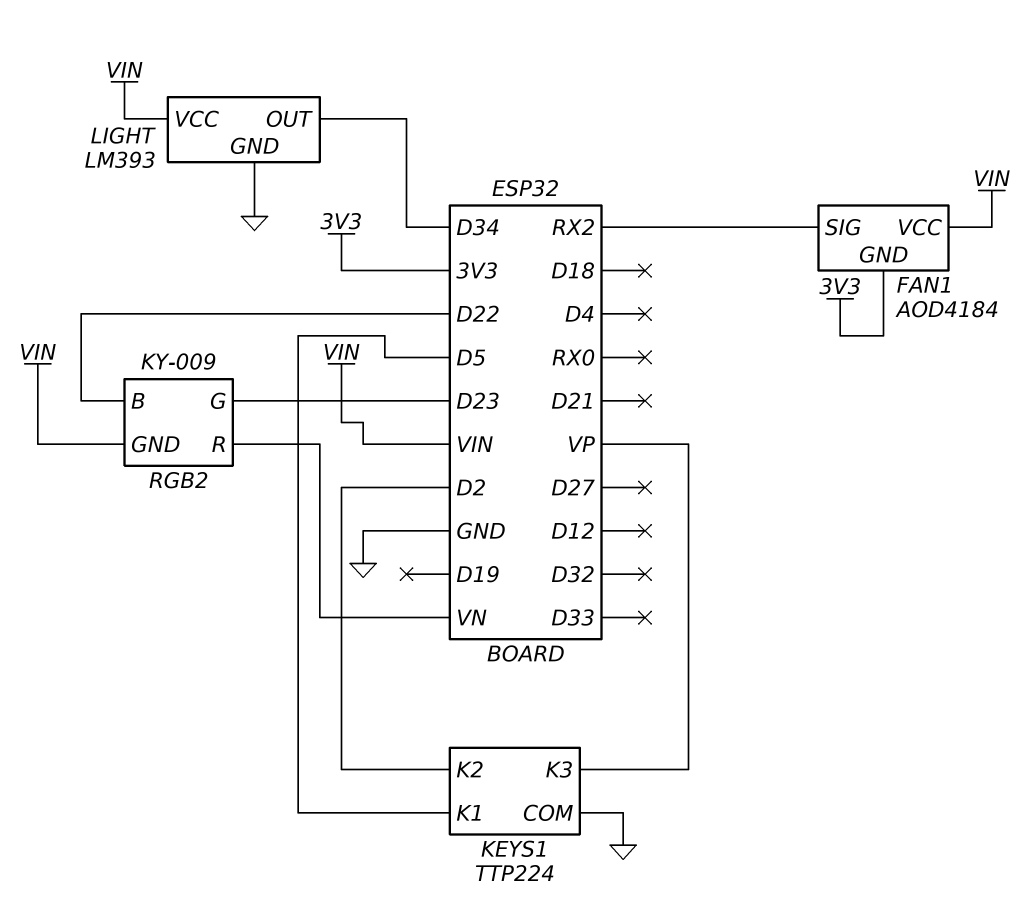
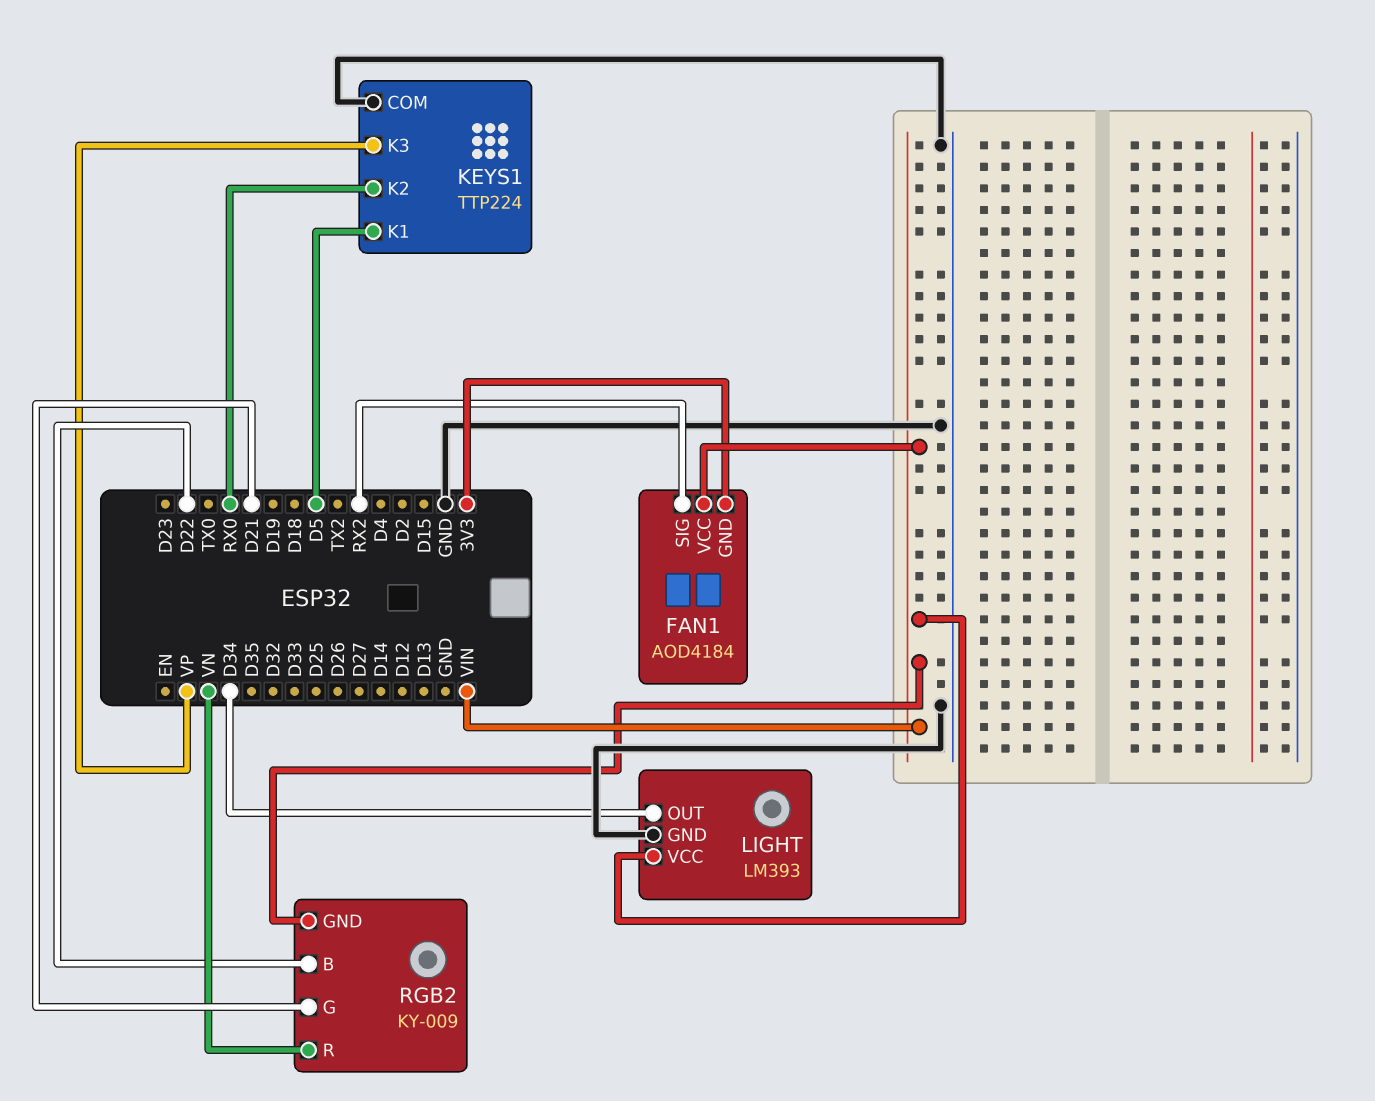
KEYS1 pin K2: D2 -> RX0
RGB2 pin G: D23 -> D21

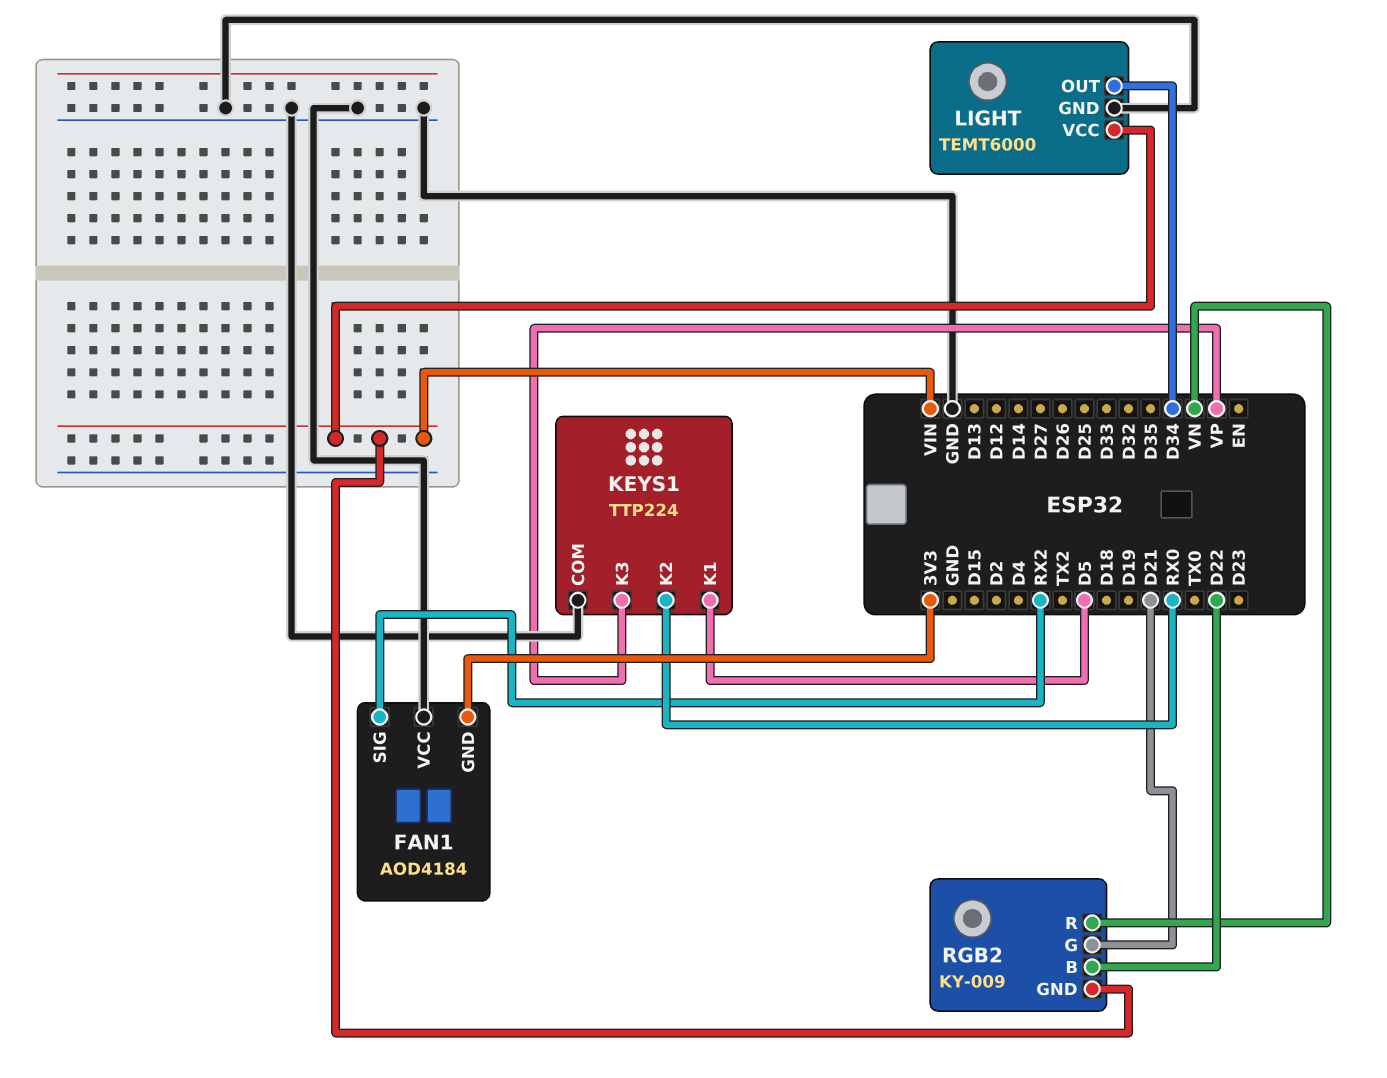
FAN1 pin VCC: VIN -> GND
LIGHT: LM393 -> TEMT6000

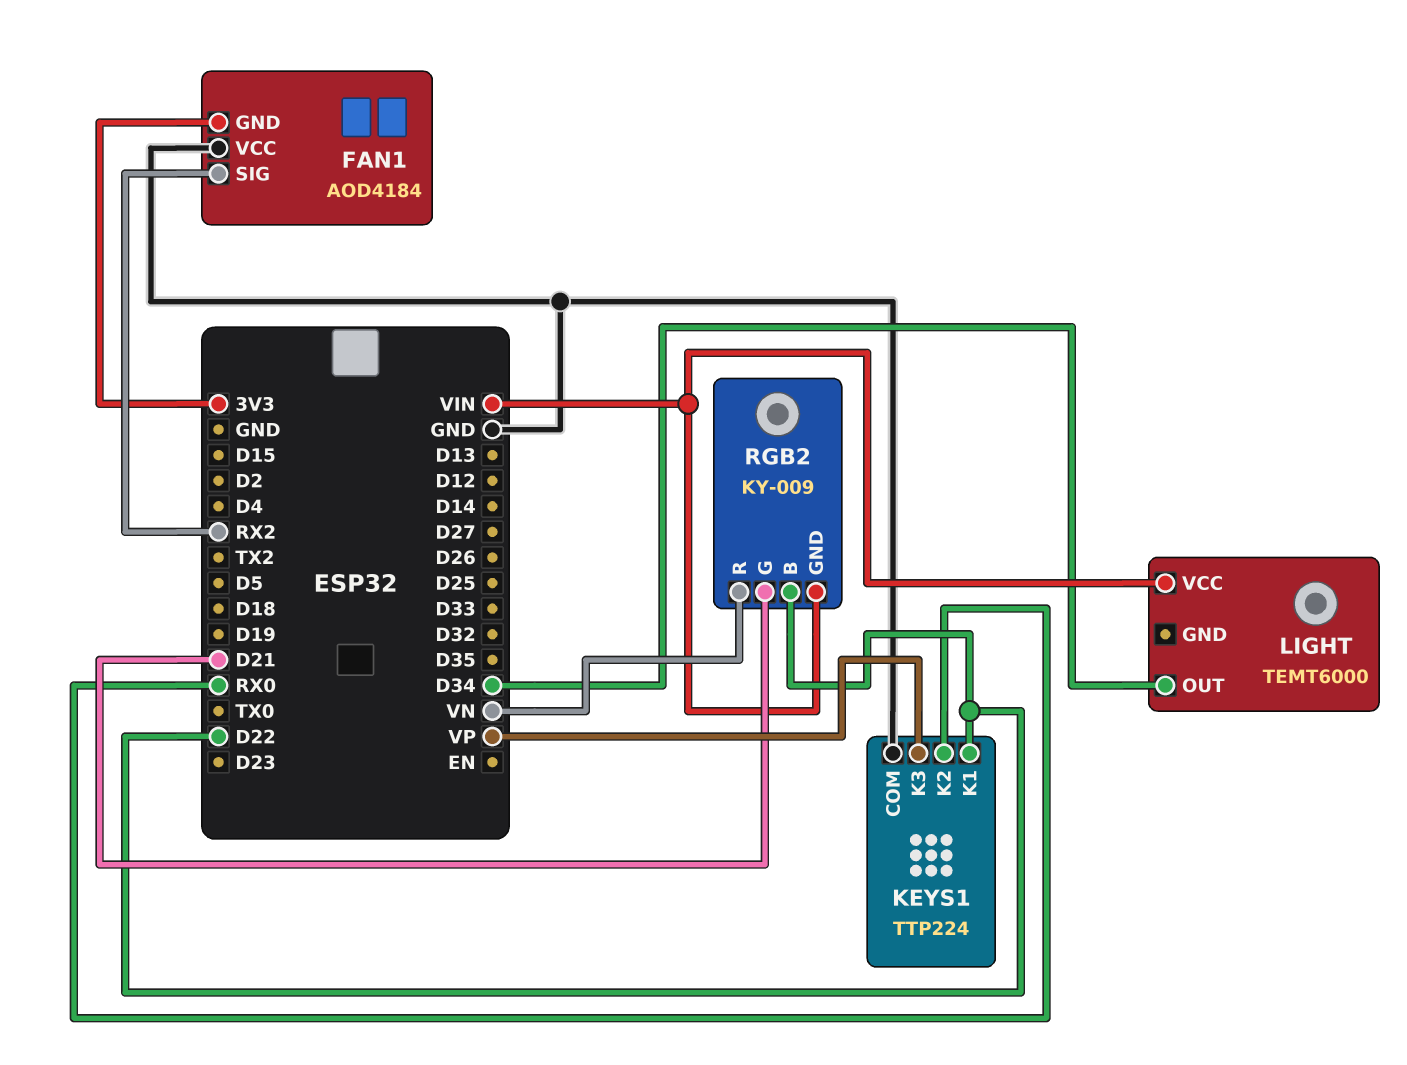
KEYS1 pin K1: D5 -> D22
LIGHT pin GND: GND -> none

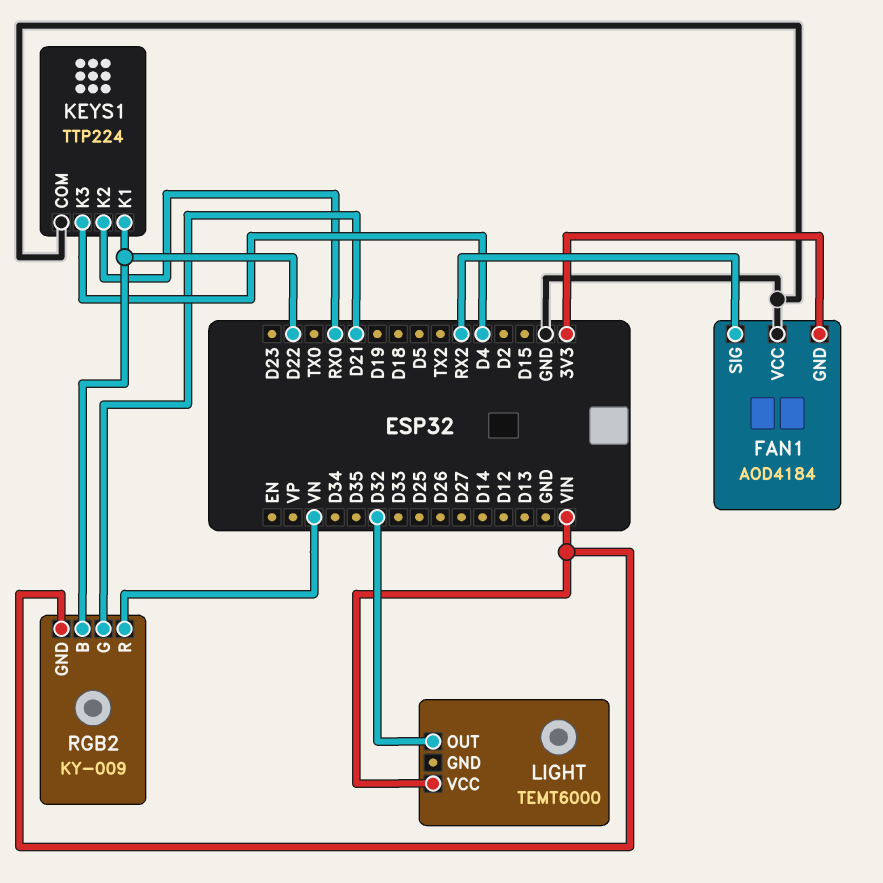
KEYS1 pin K3: VP -> D4
LIGHT pin OUT: D34 -> D32

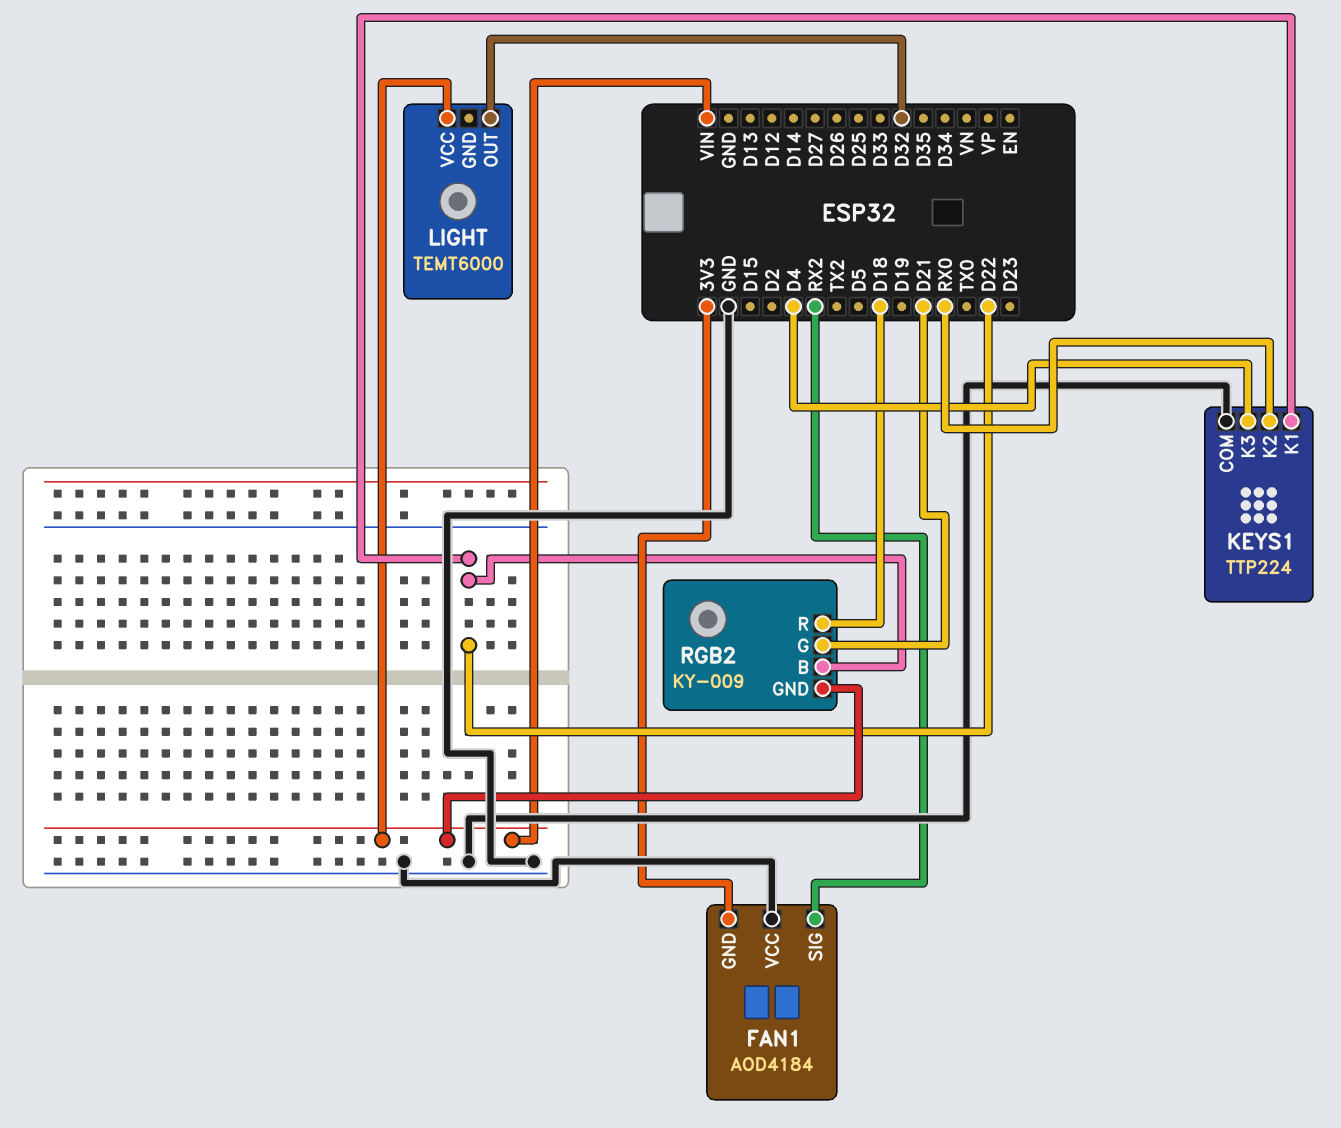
RGB2 pin R: VN -> D18

